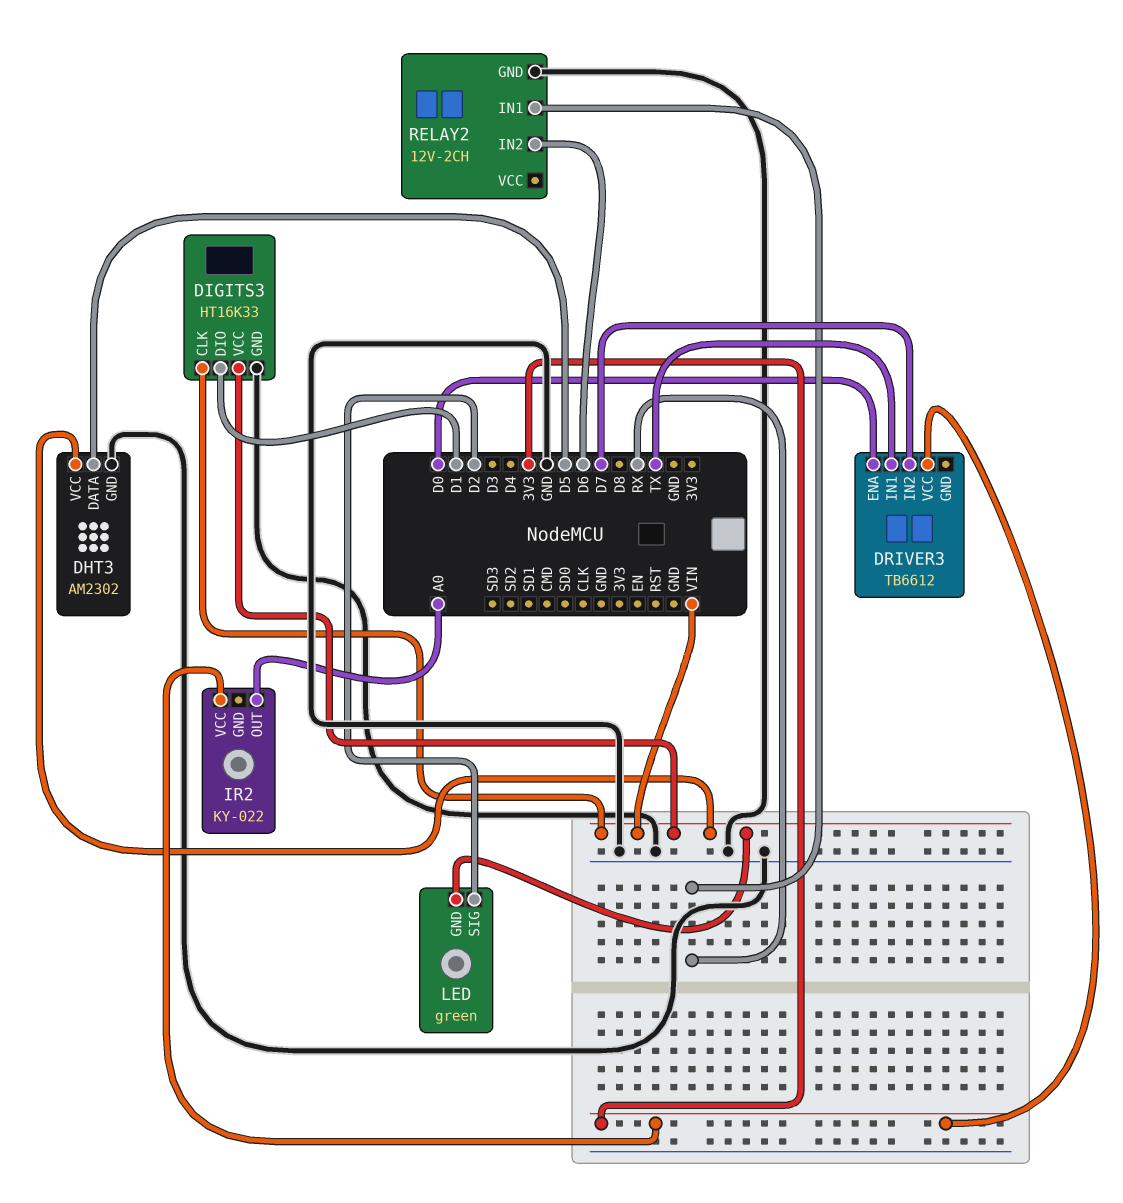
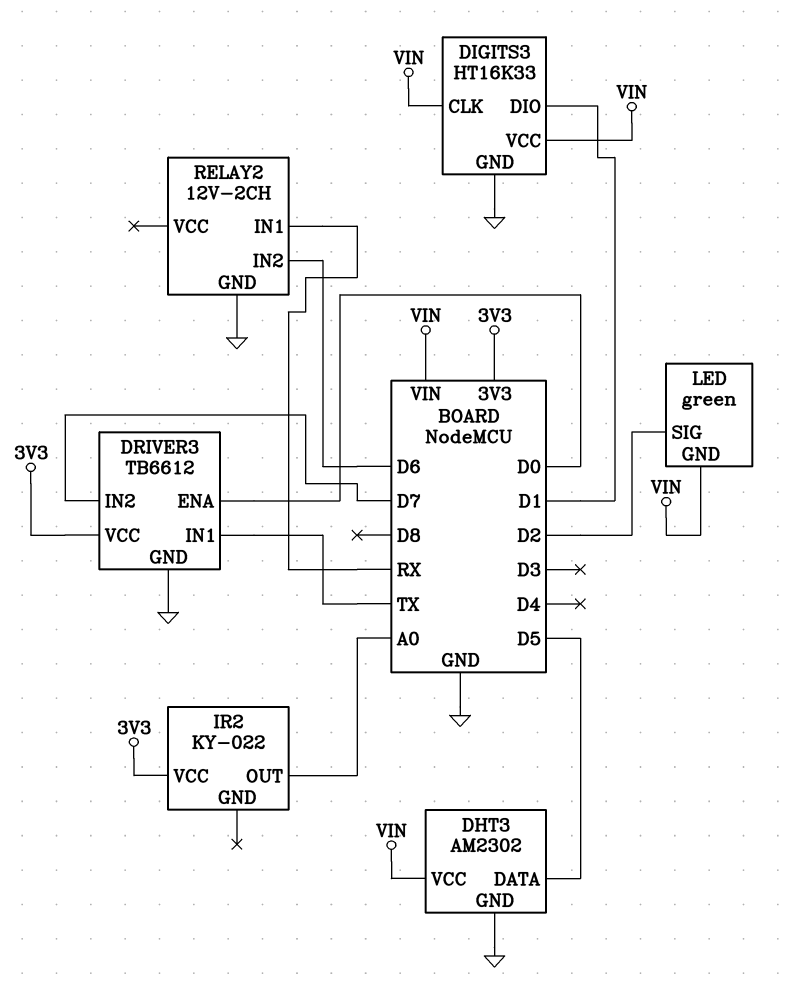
DRIVER3 pin GND: none -> GND

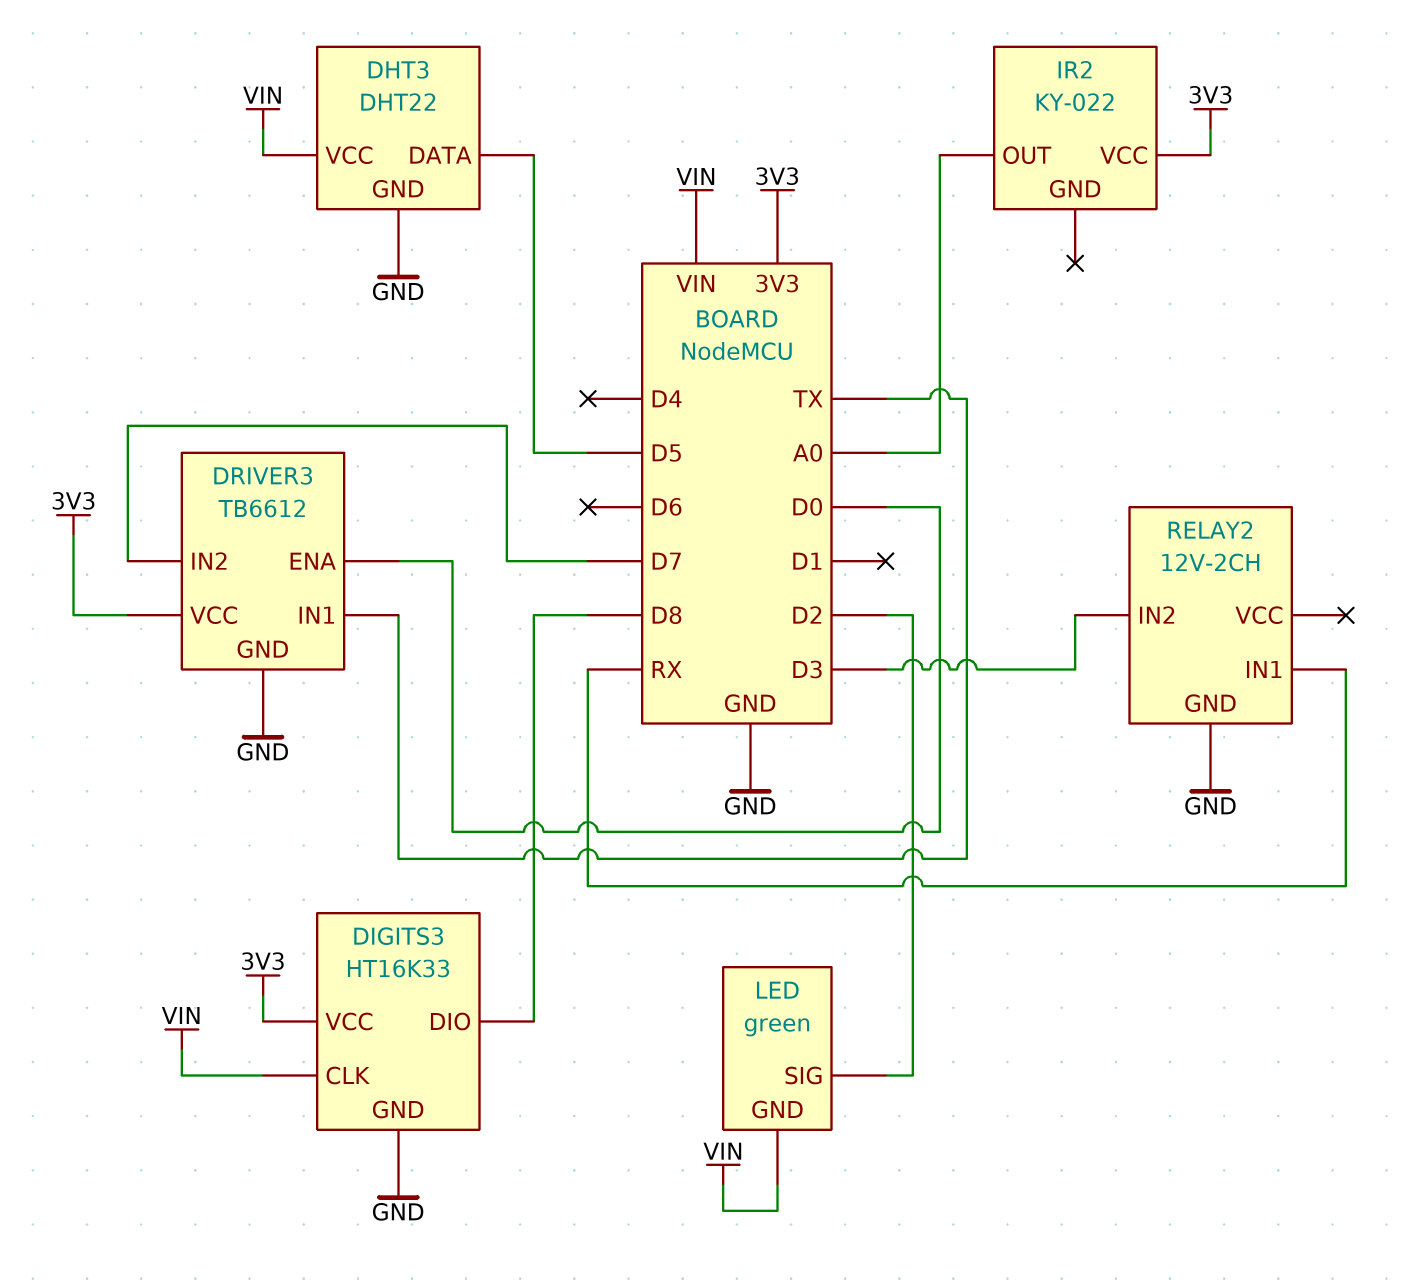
DHT3: AM2302 -> DHT22
DIGITS3 pin DIO: D1 -> D8
DIGITS3 pin VCC: VIN -> 3V3
RELAY2 pin IN2: D6 -> D3

